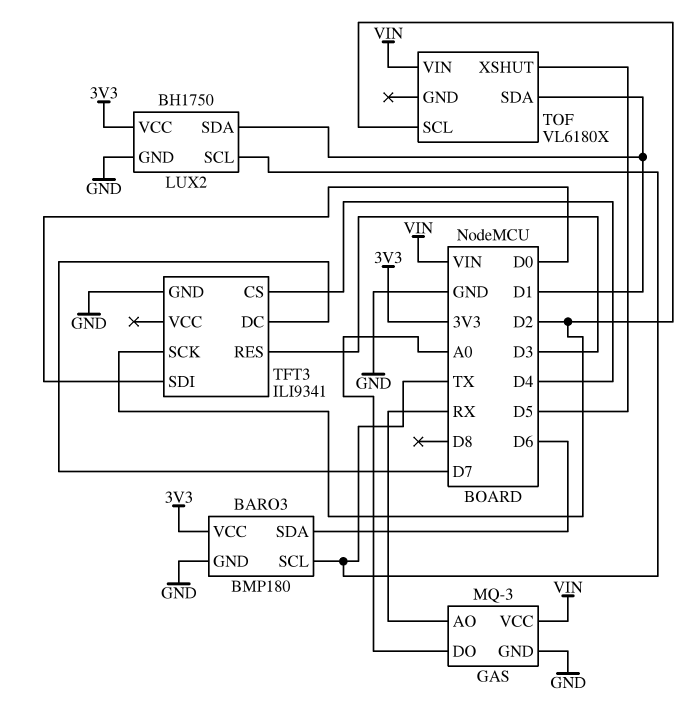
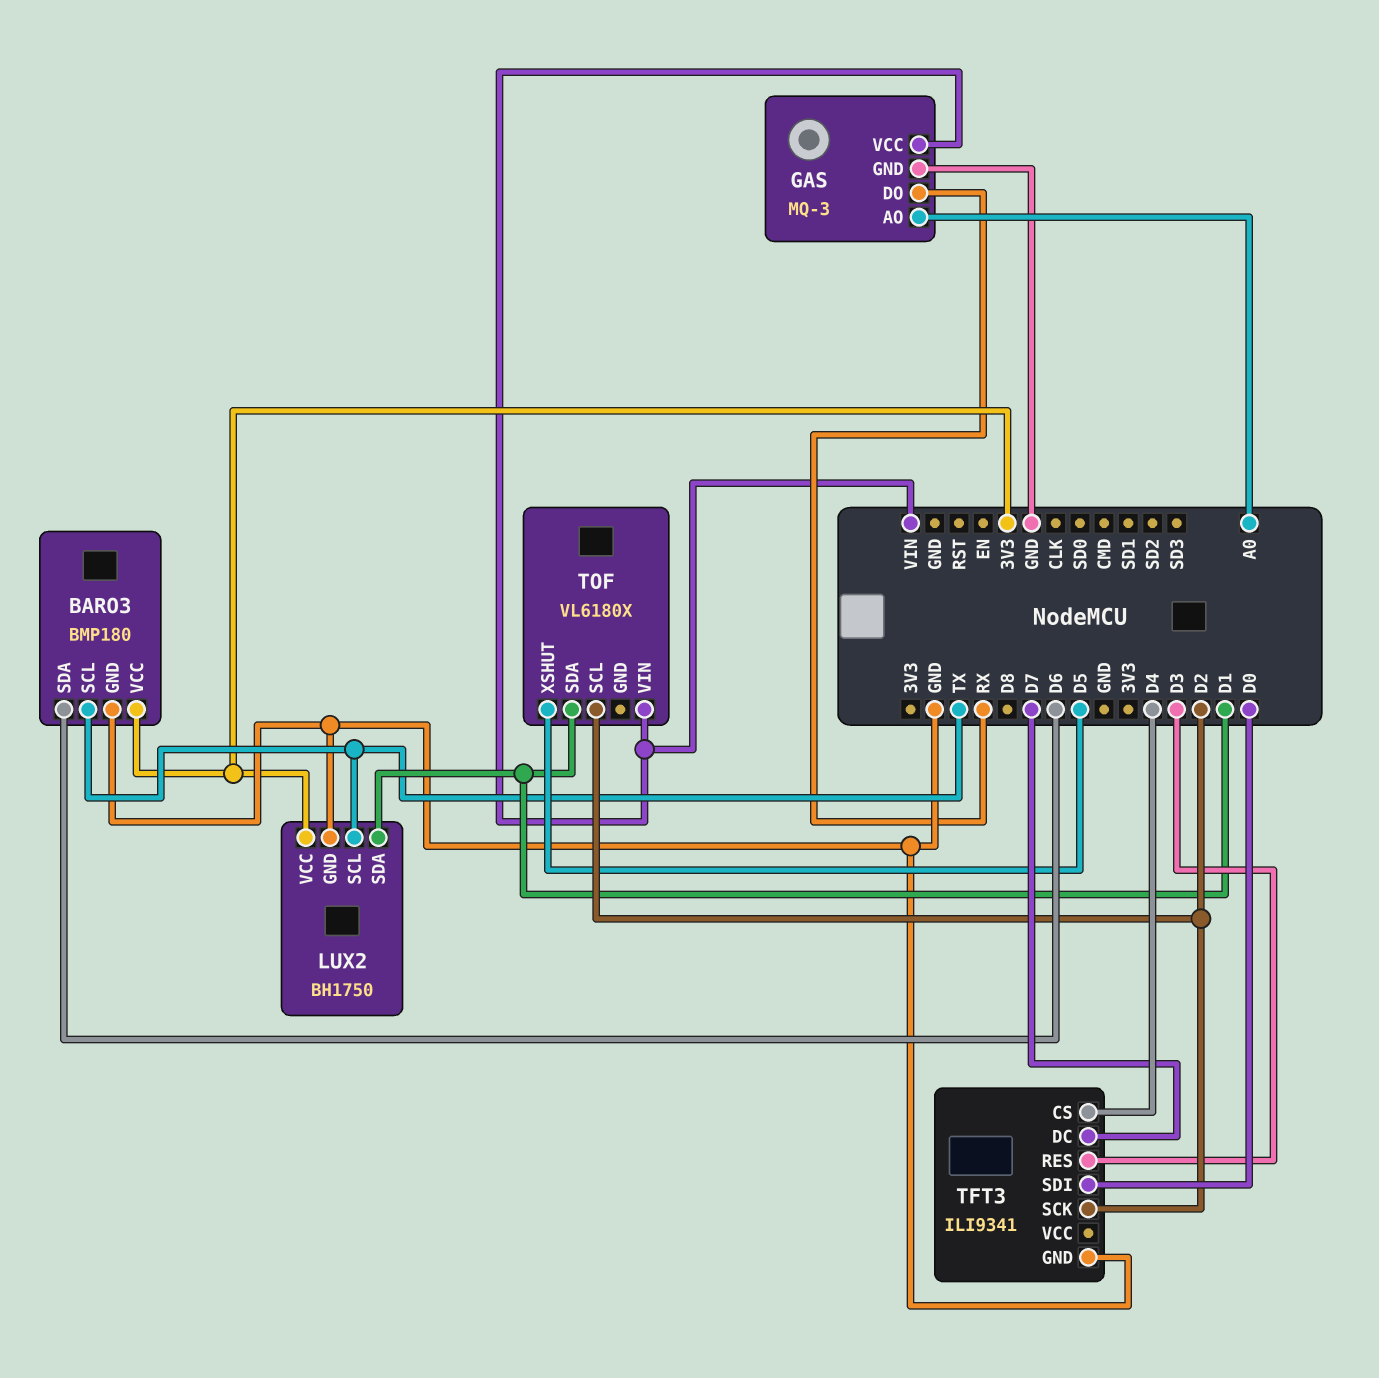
GAS pin AO: RX -> A0
GAS pin DO: A0 -> RX

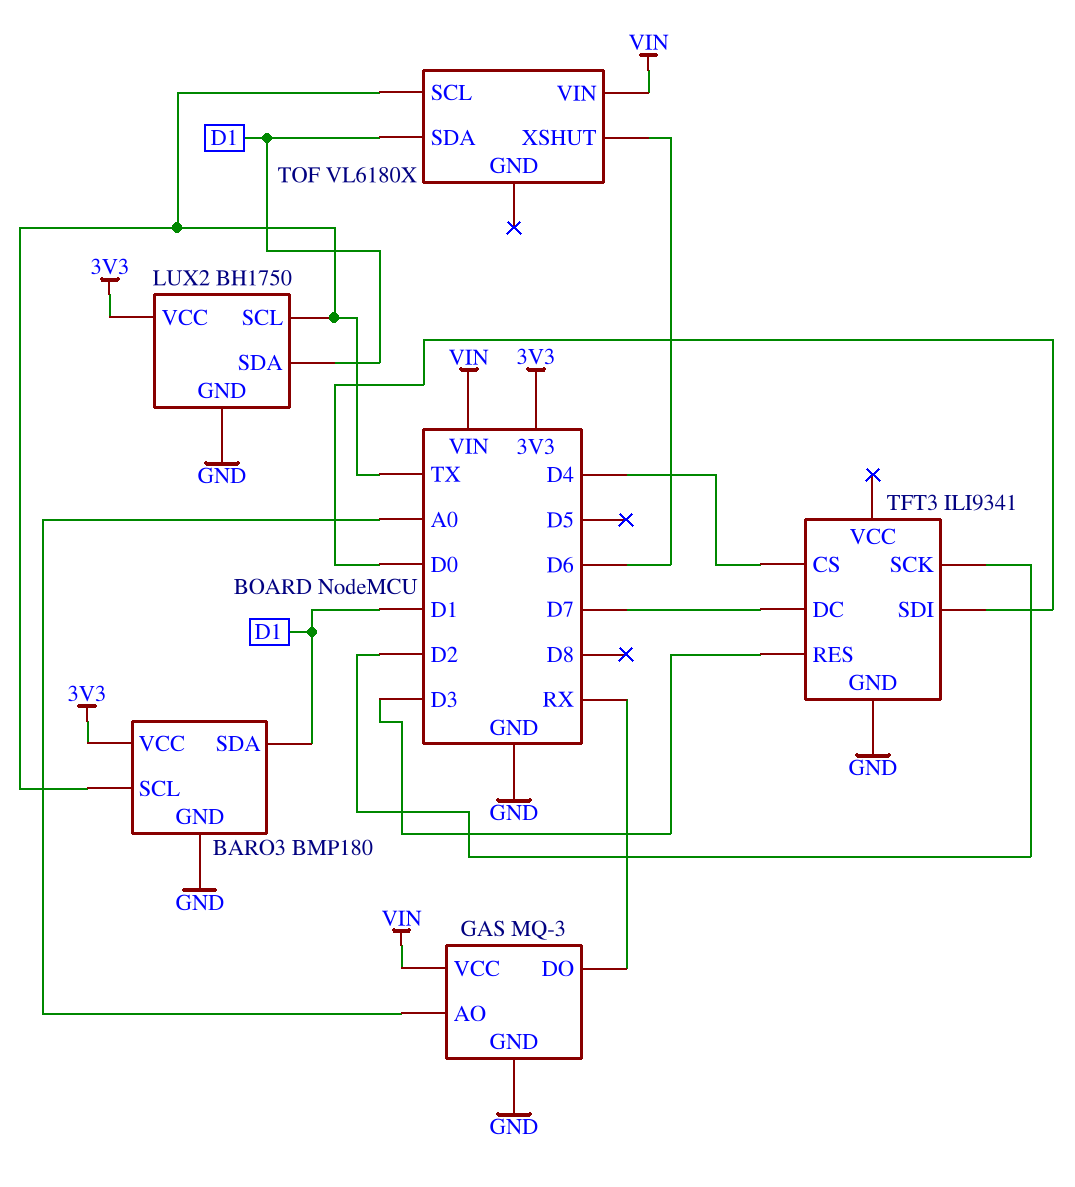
BARO3 pin SDA: D6 -> D1
TOF pin SCL: D2 -> TX
TOF pin XSHUT: D5 -> D6

